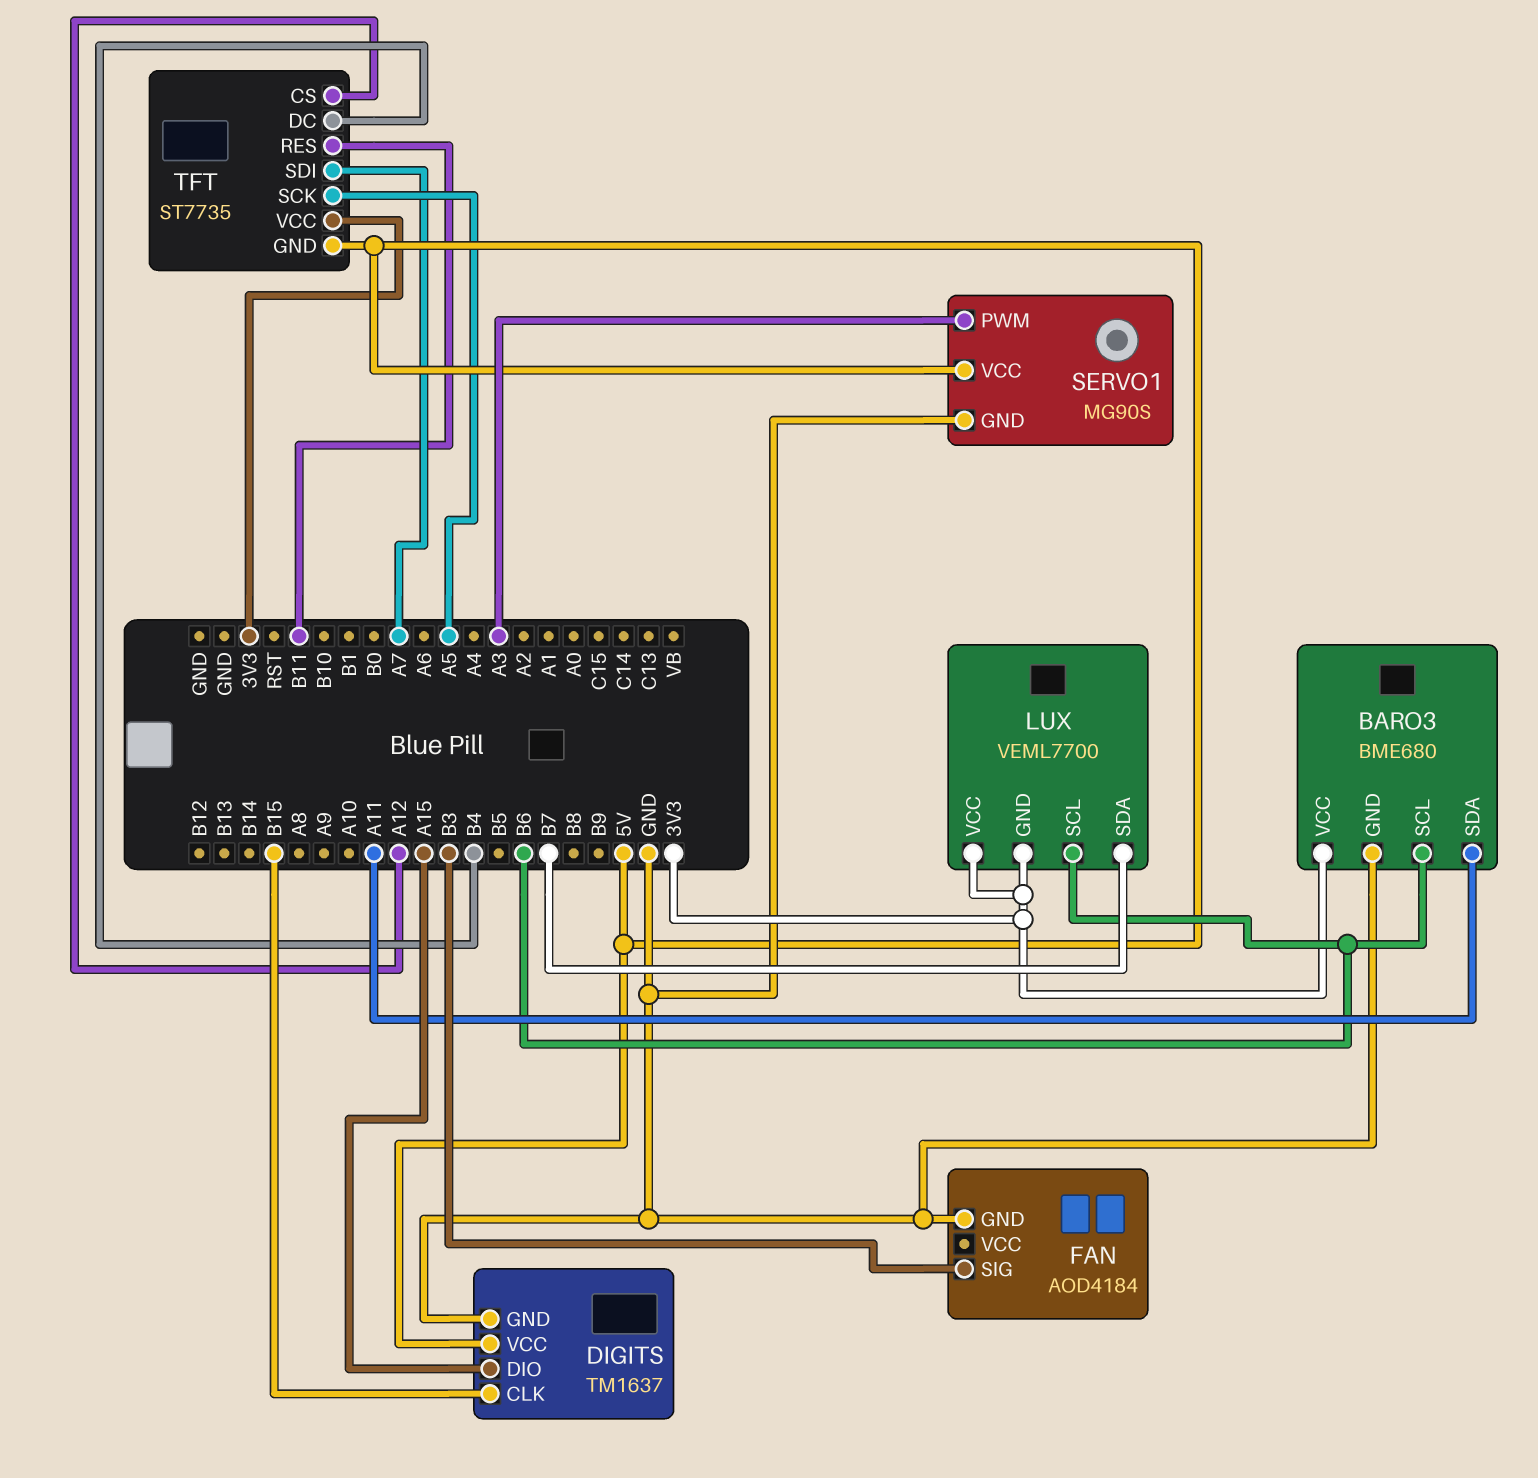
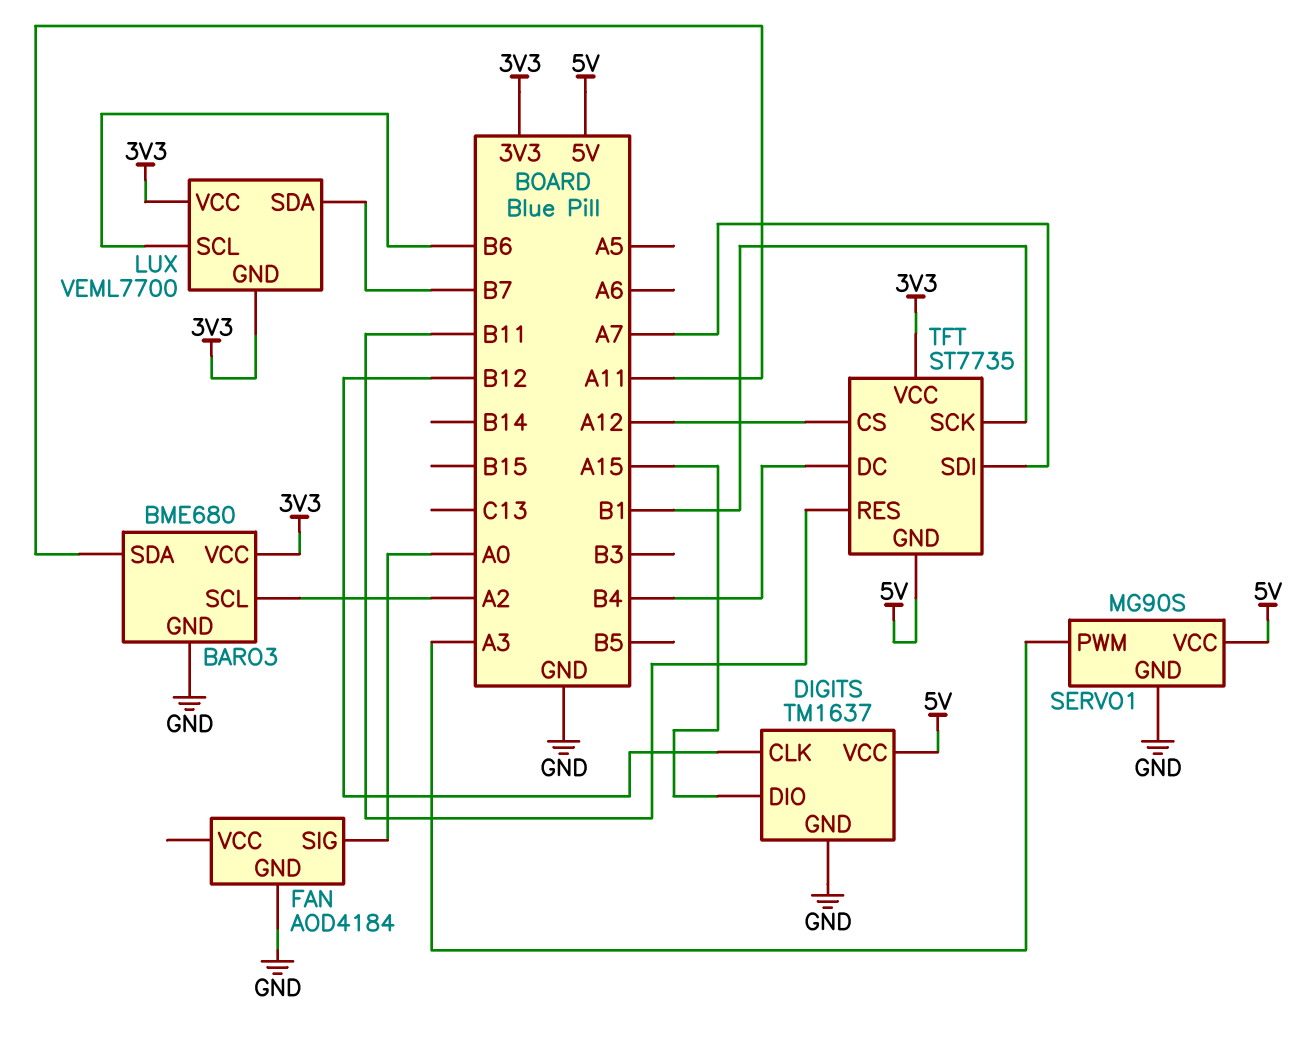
BARO3 pin SCL: B6 -> A2
DIGITS pin CLK: B15 -> B12
FAN pin SIG: B3 -> A0
TFT pin SCK: A5 -> B1

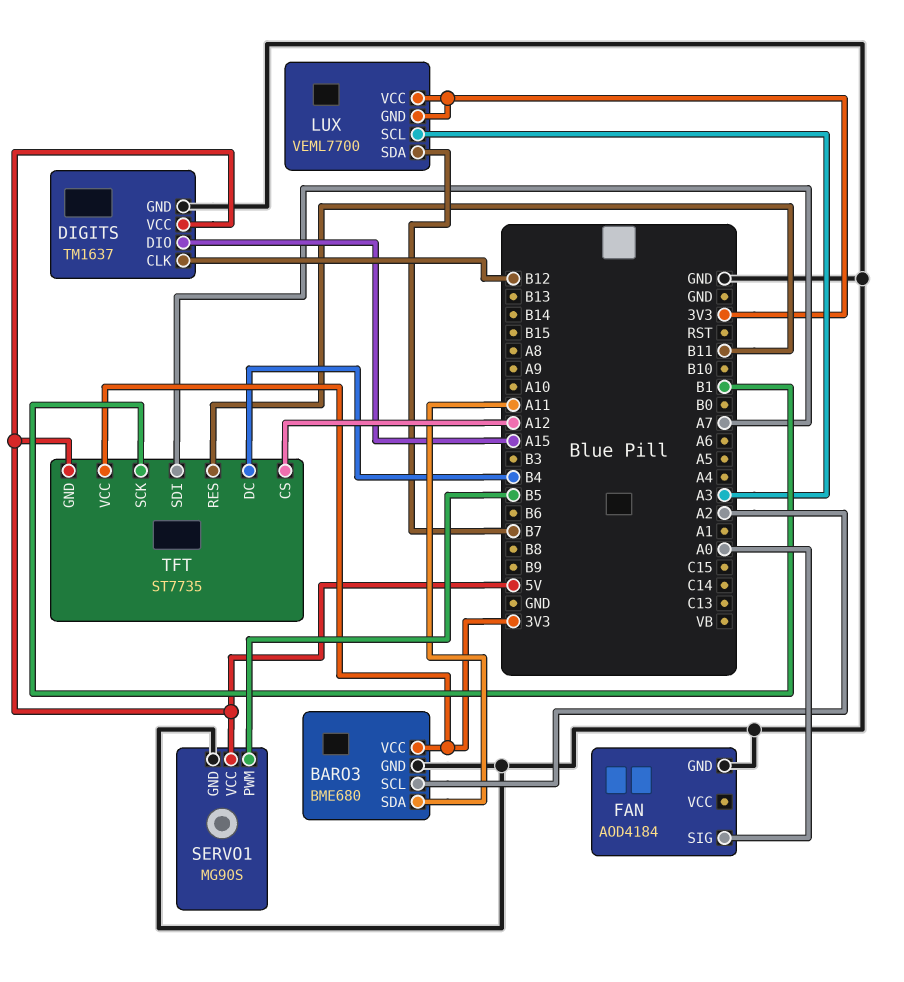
LUX pin SCL: B6 -> A3
SERVO1 pin PWM: A3 -> B5

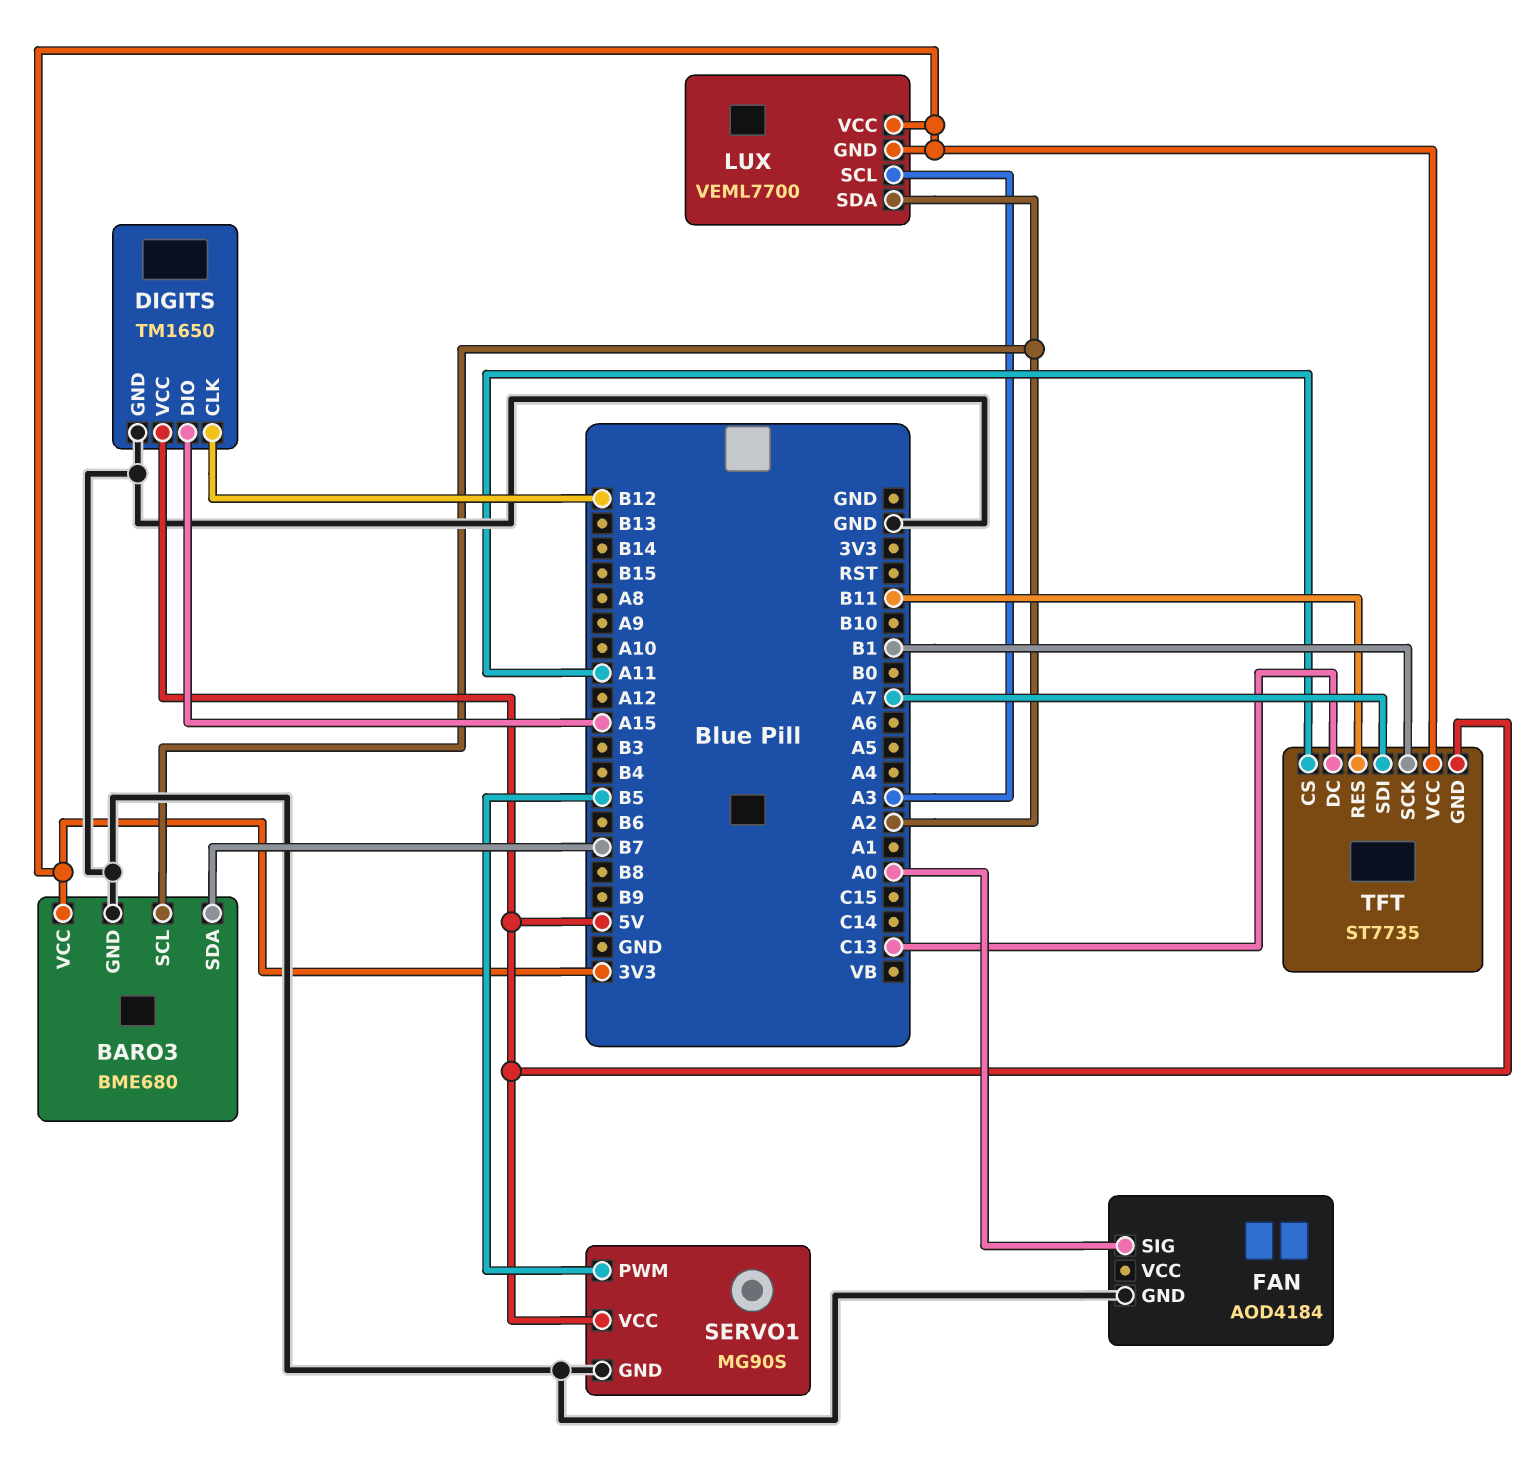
BARO3 pin SDA: A11 -> B7
DIGITS: TM1637 -> TM1650
LUX pin SDA: B7 -> A2
TFT pin CS: A12 -> A11
TFT pin DC: B4 -> C13

